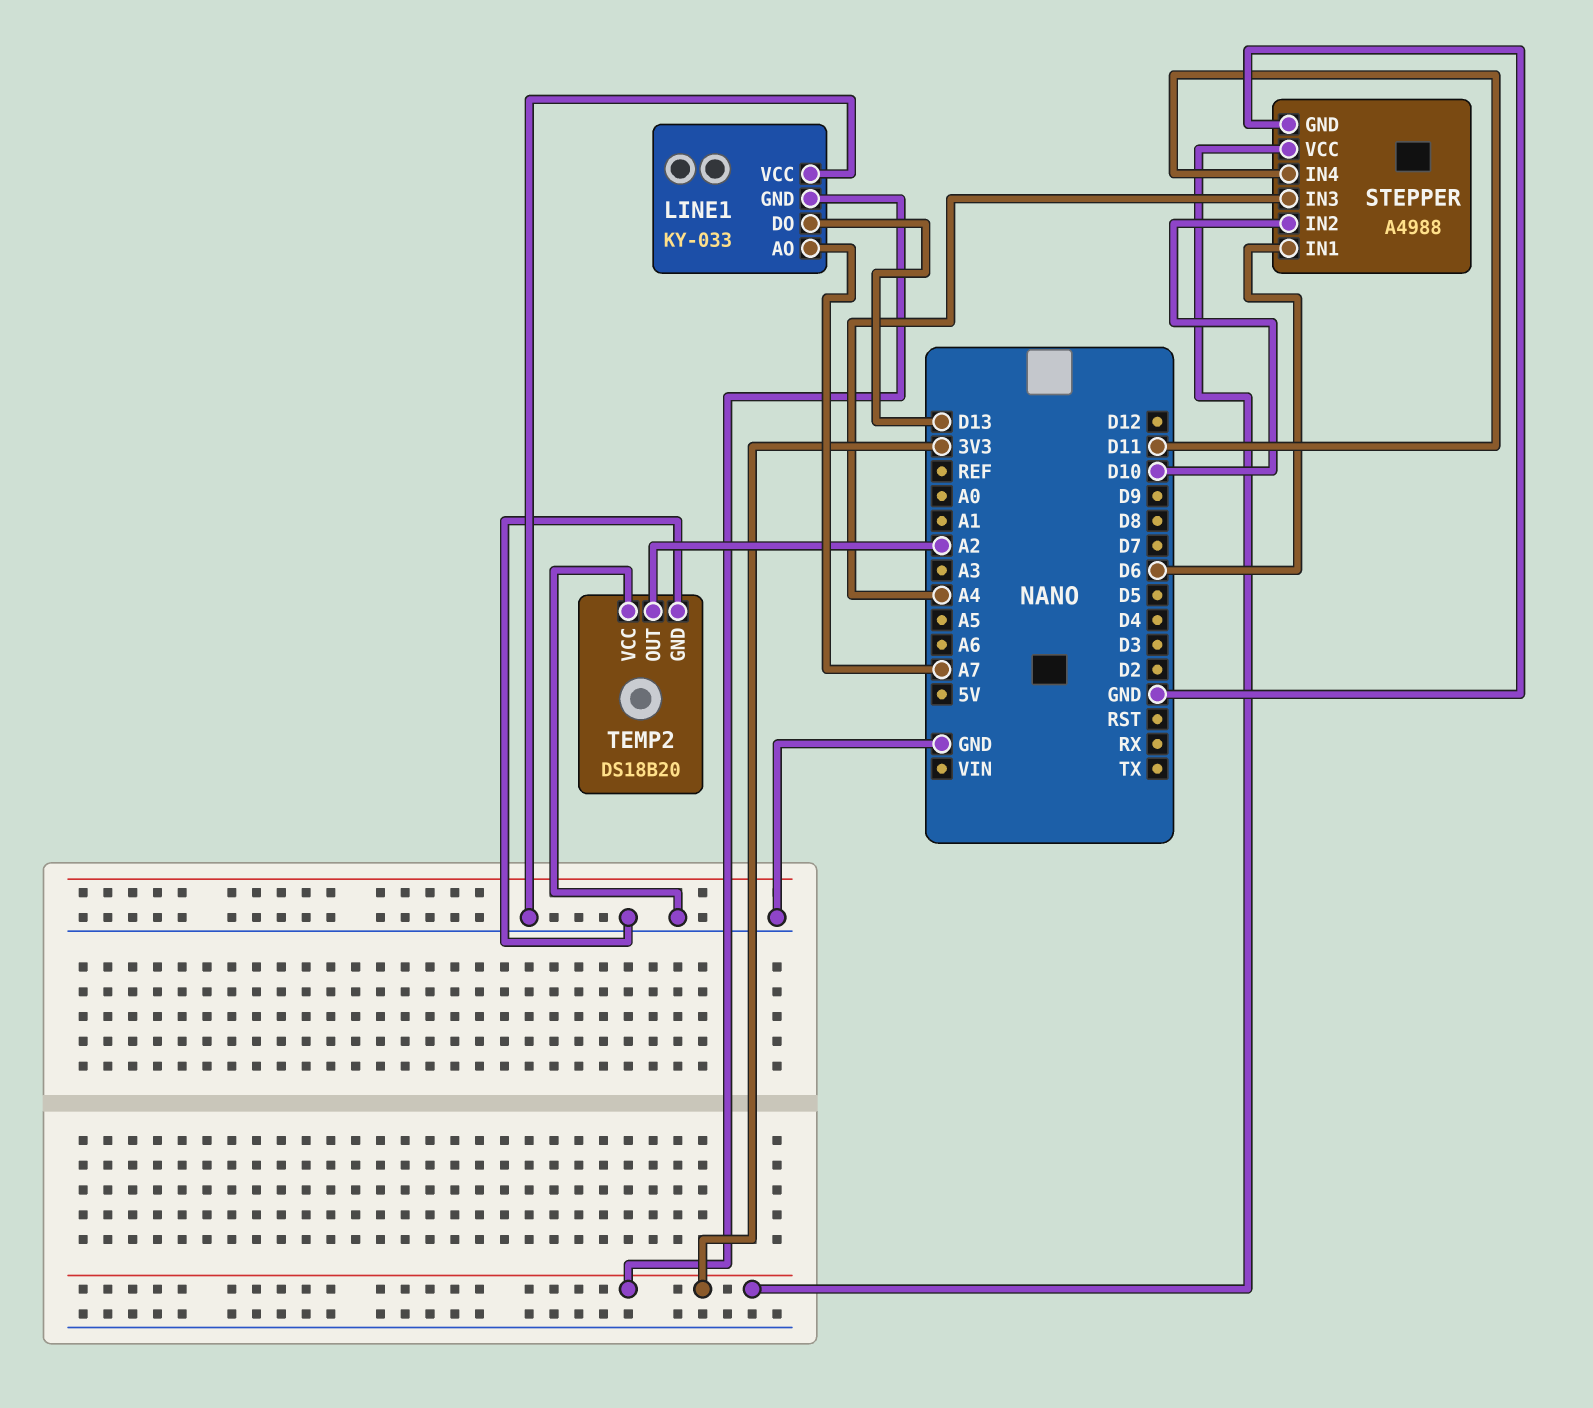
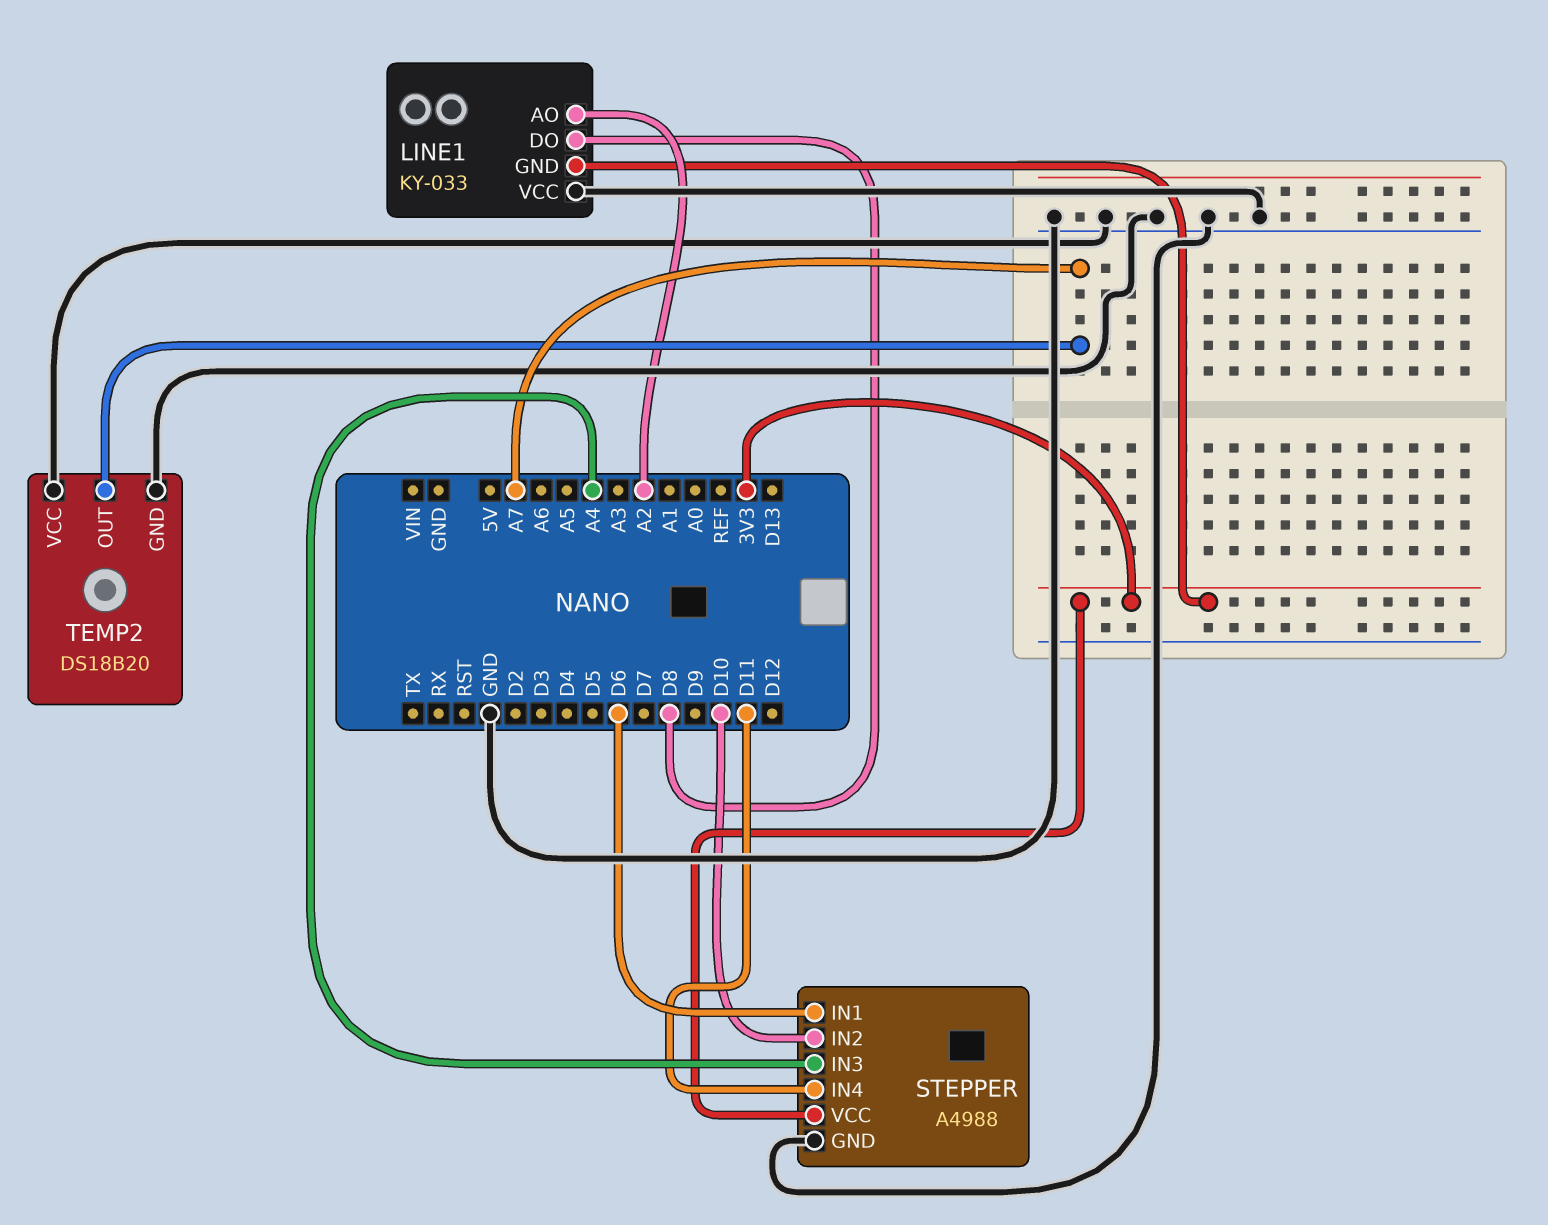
LINE1 pin AO: A7 -> A2
LINE1 pin DO: D13 -> D8
TEMP2 pin OUT: A2 -> A7

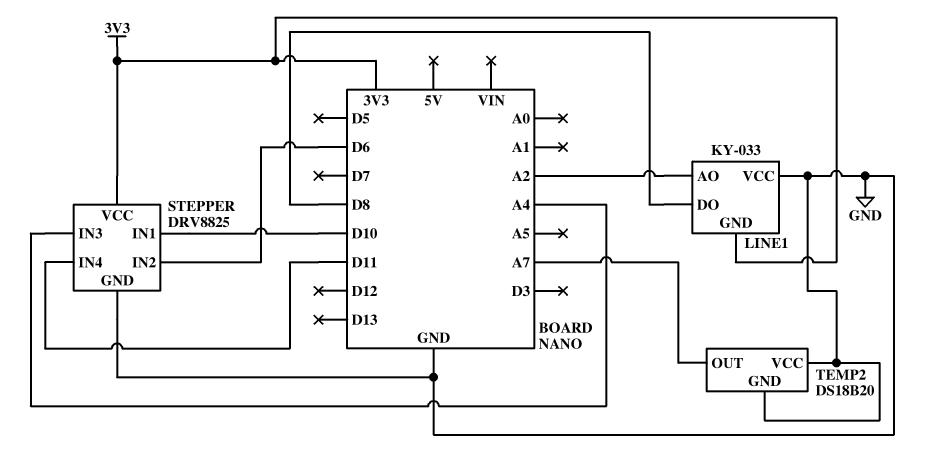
STEPPER: A4988 -> DRV8825
STEPPER pin IN1: D6 -> D10
STEPPER pin IN2: D10 -> D6

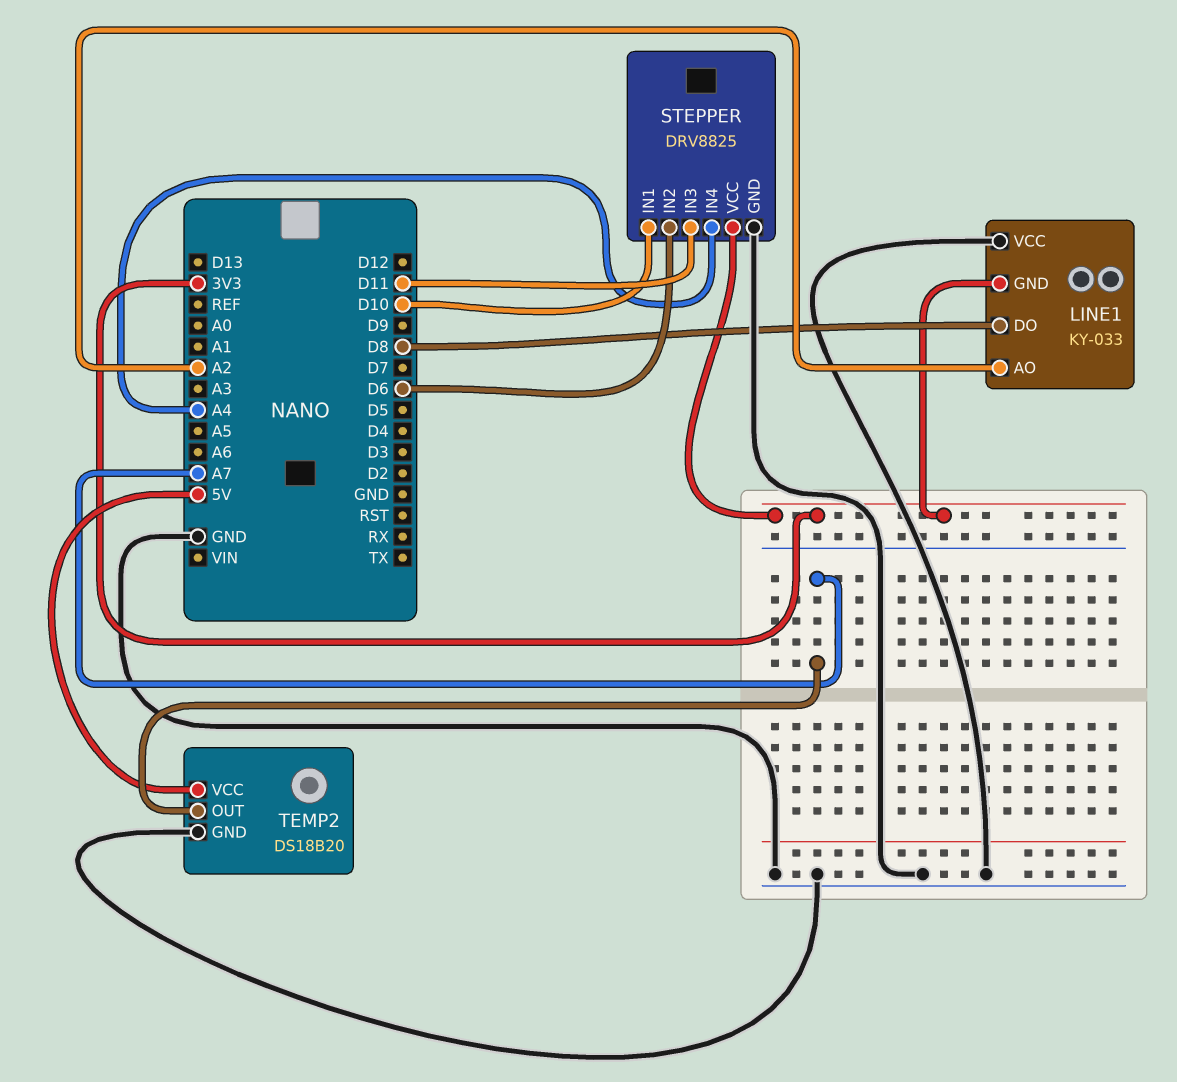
STEPPER pin IN3: A4 -> D11
STEPPER pin IN4: D11 -> A4
TEMP2 pin VCC: GND -> 5V

